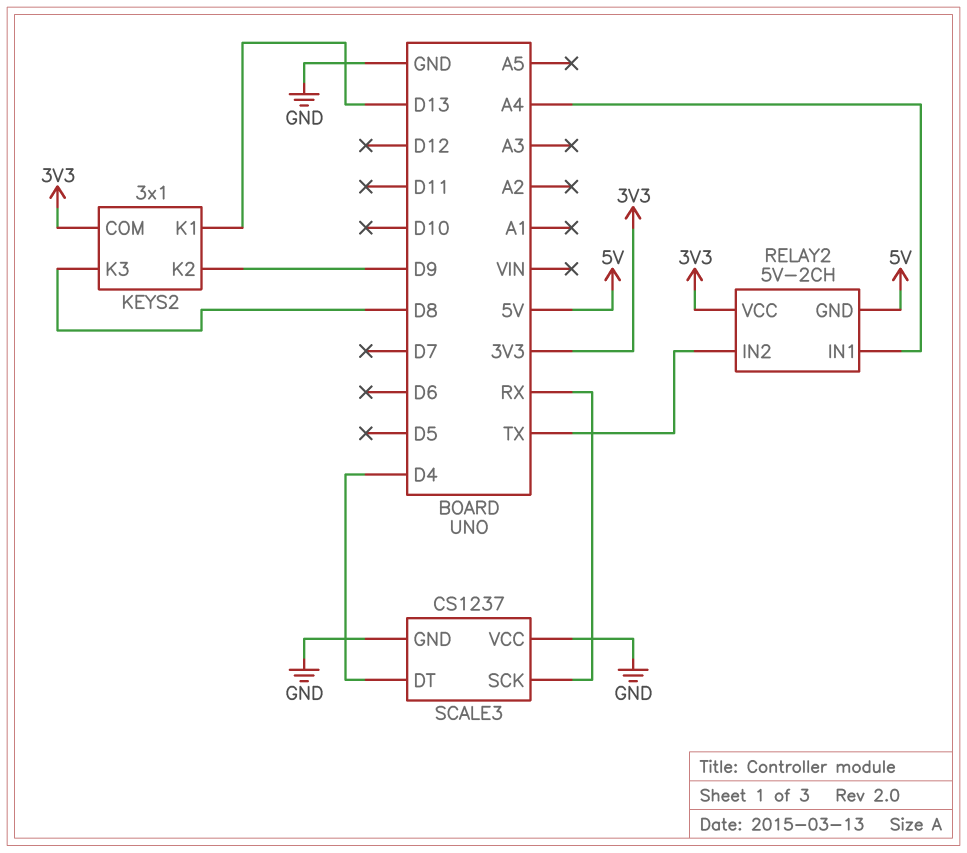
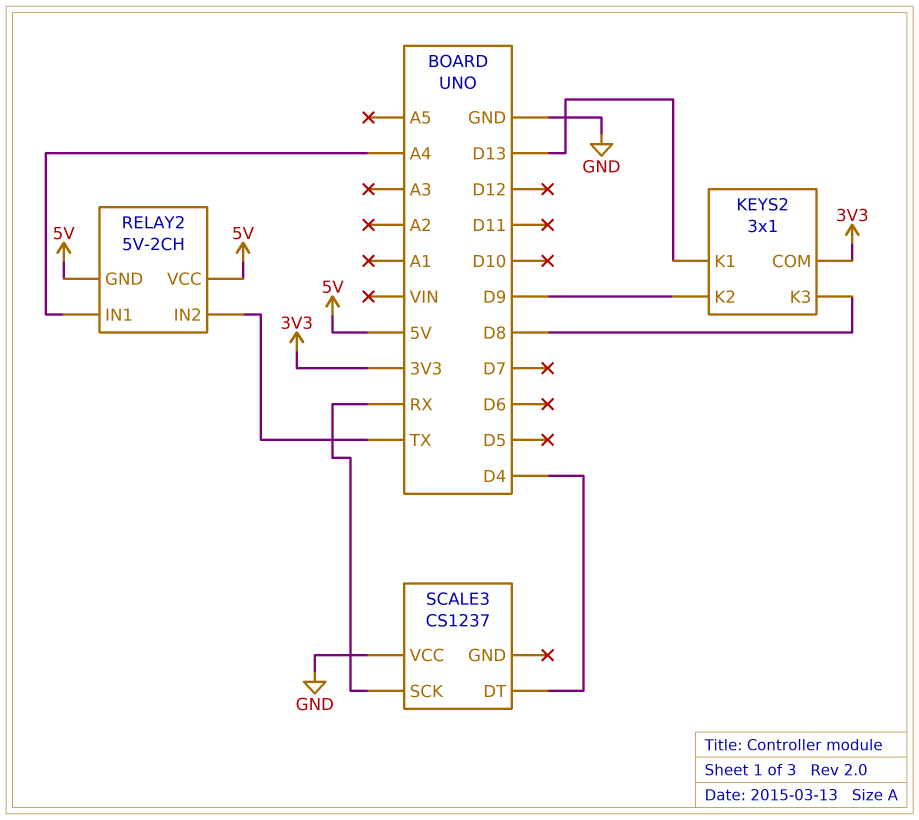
RELAY2 pin VCC: 3V3 -> 5V
SCALE3 pin GND: GND -> none

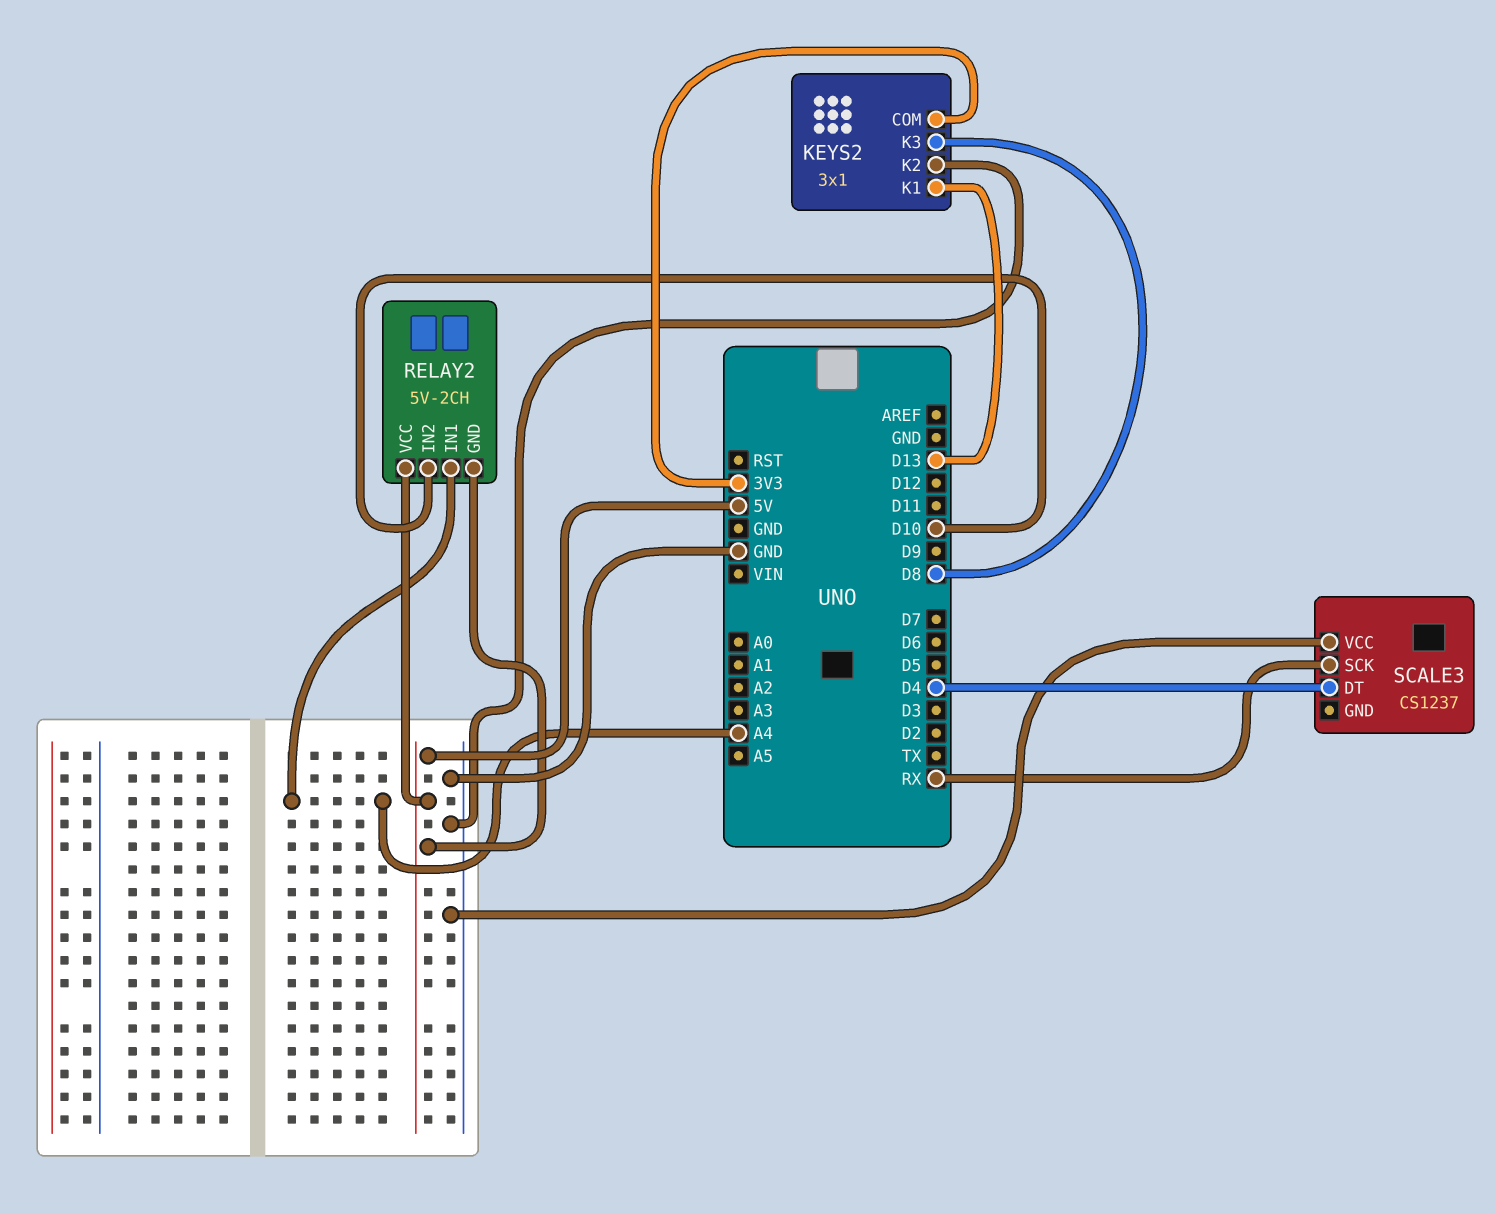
KEYS2 pin K2: D9 -> GND
RELAY2 pin IN2: TX -> D10

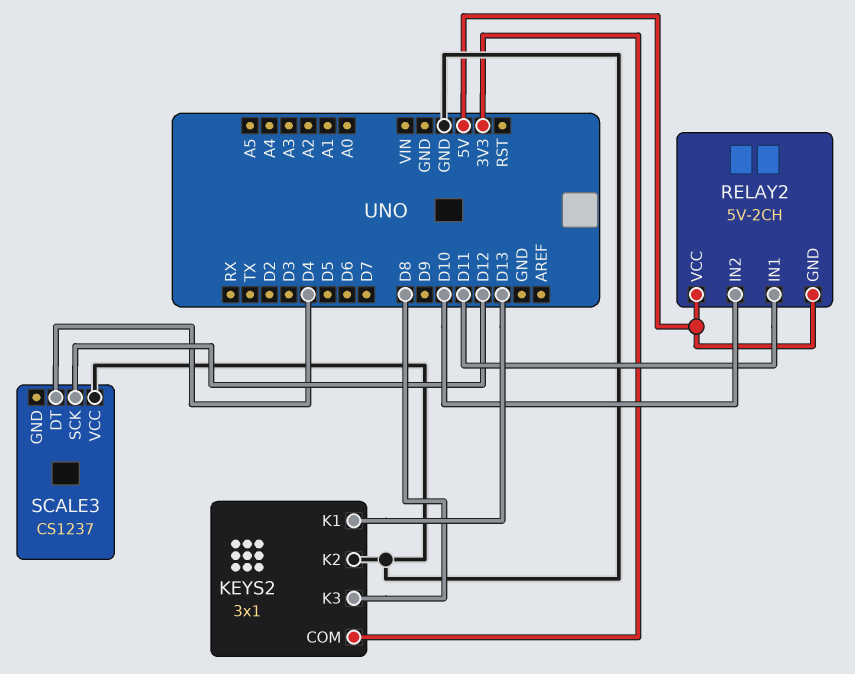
RELAY2 pin IN1: A4 -> D11
SCALE3 pin SCK: RX -> D12

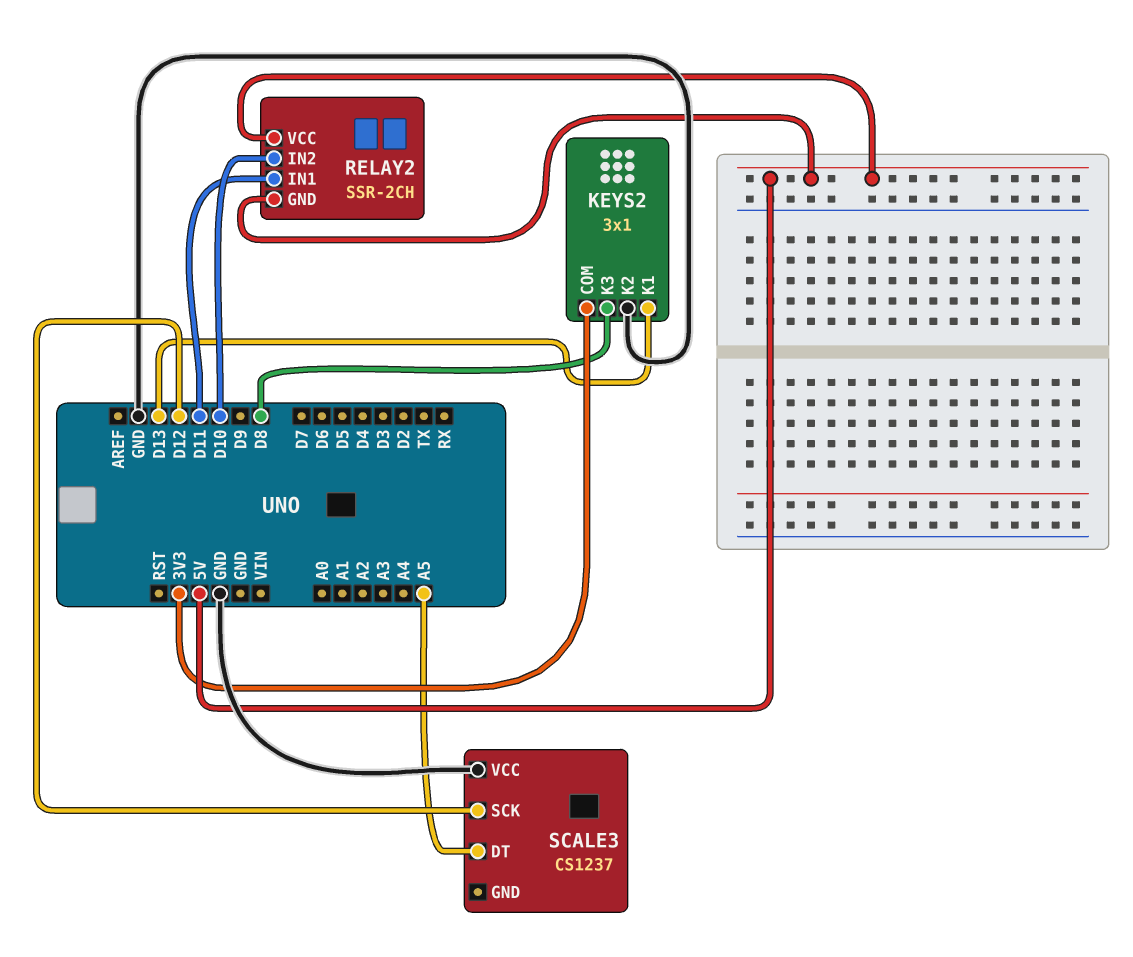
RELAY2: 5V-2CH -> SSR-2CH
SCALE3 pin DT: D4 -> A5

